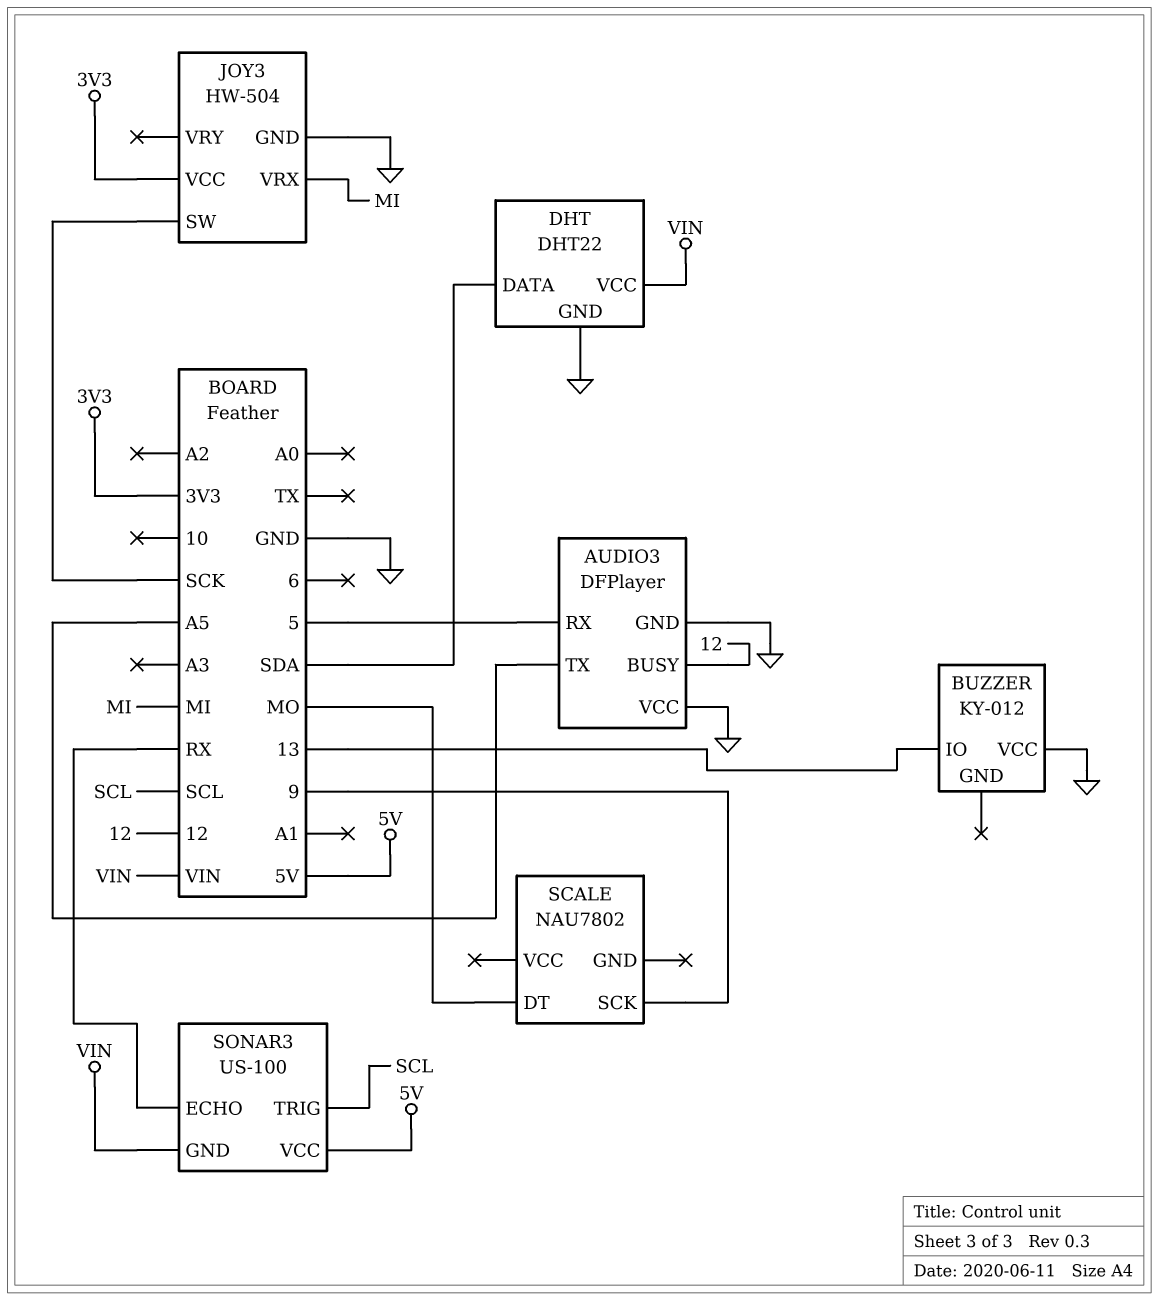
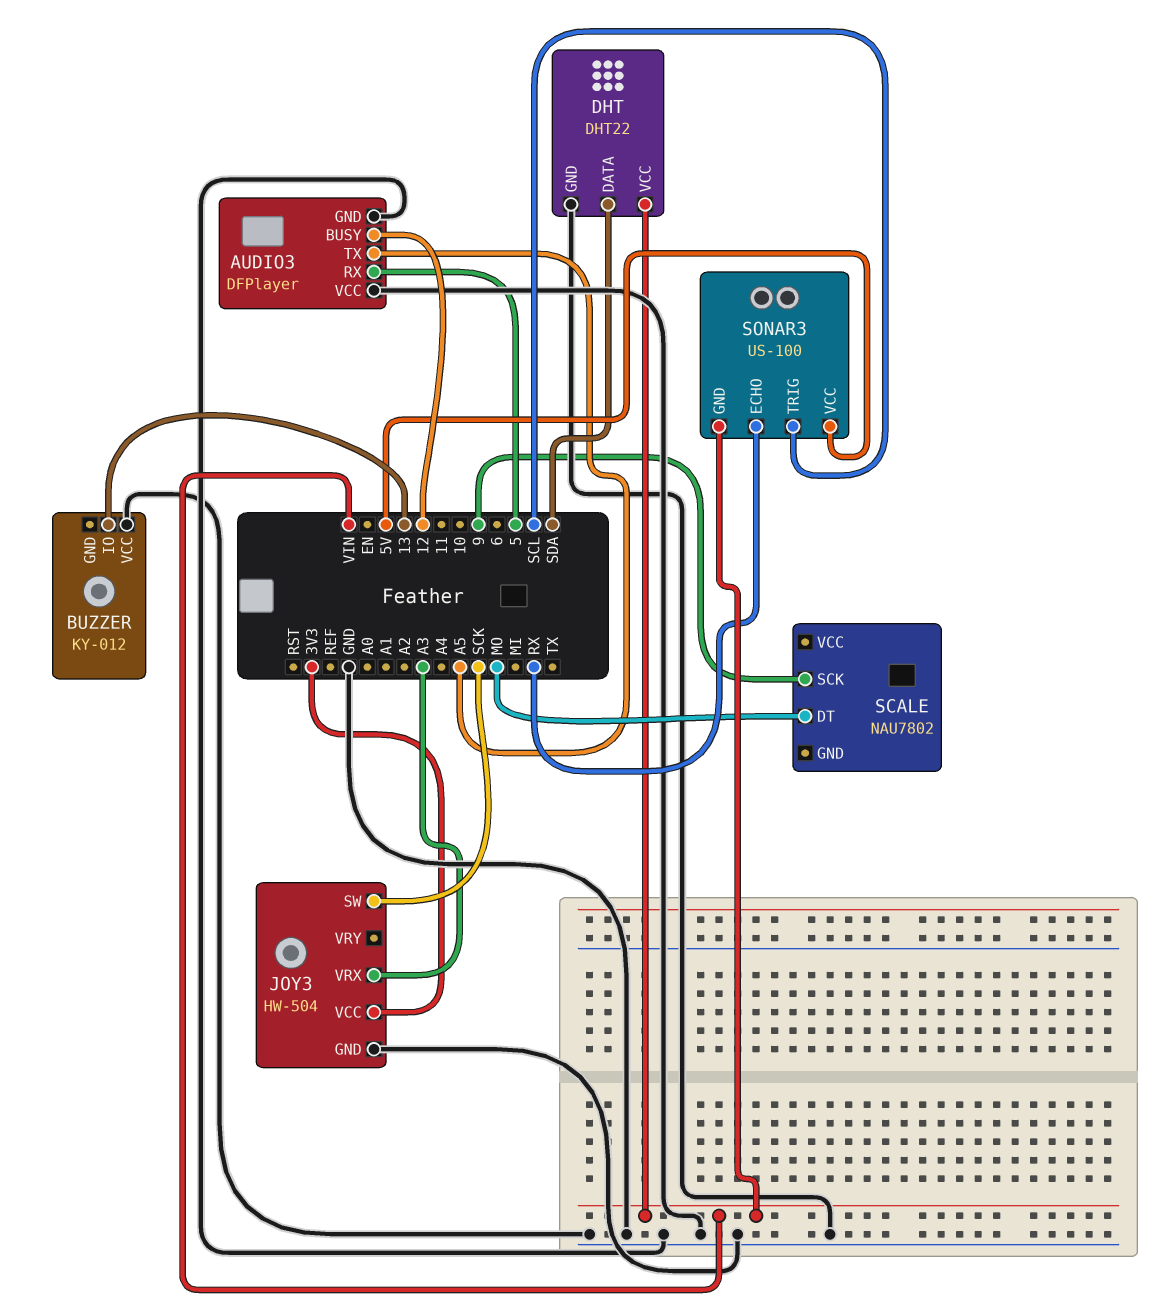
JOY3 pin VRX: MI -> A3

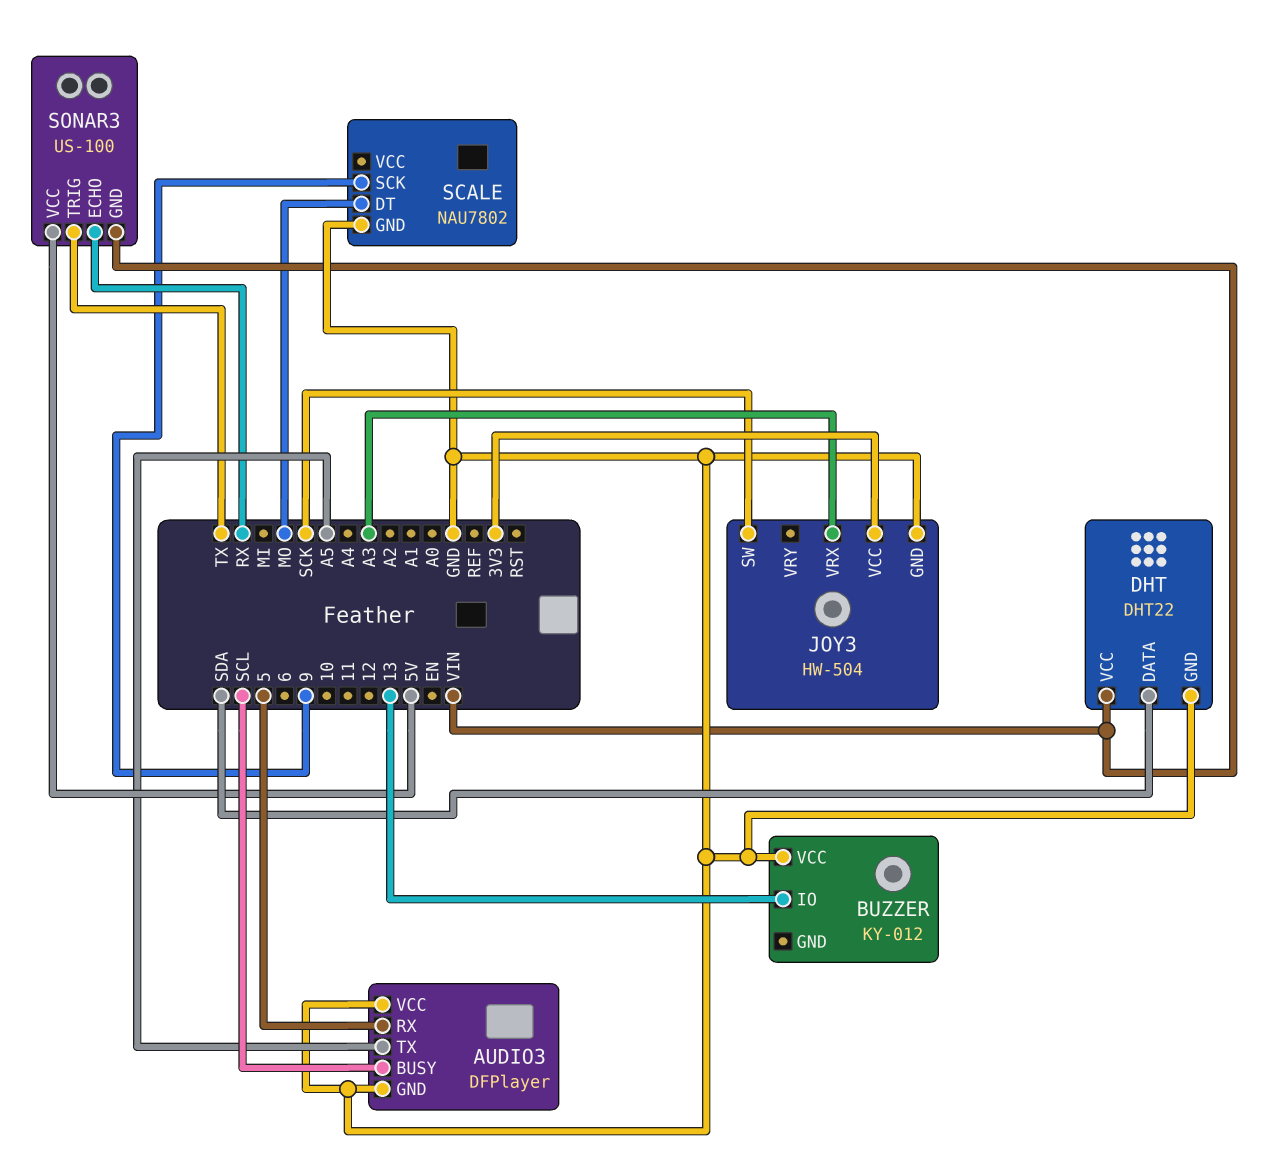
AUDIO3 pin BUSY: 12 -> SCL
SCALE pin GND: none -> GND
SONAR3 pin TRIG: SCL -> TX

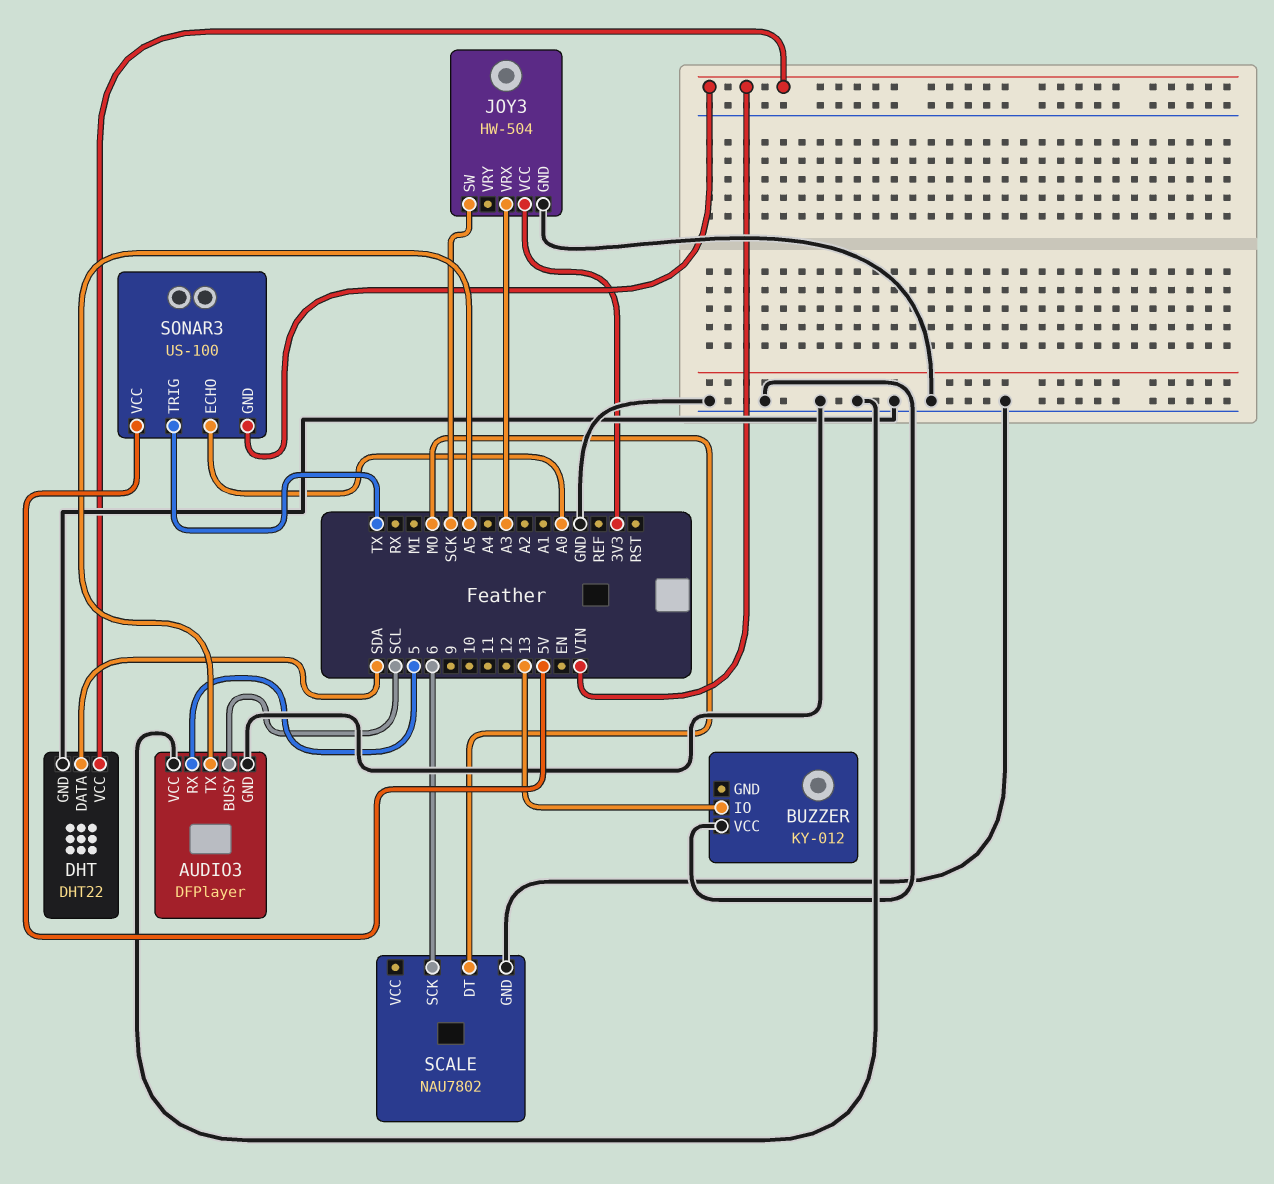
SCALE pin SCK: 9 -> 6
SONAR3 pin ECHO: RX -> A0

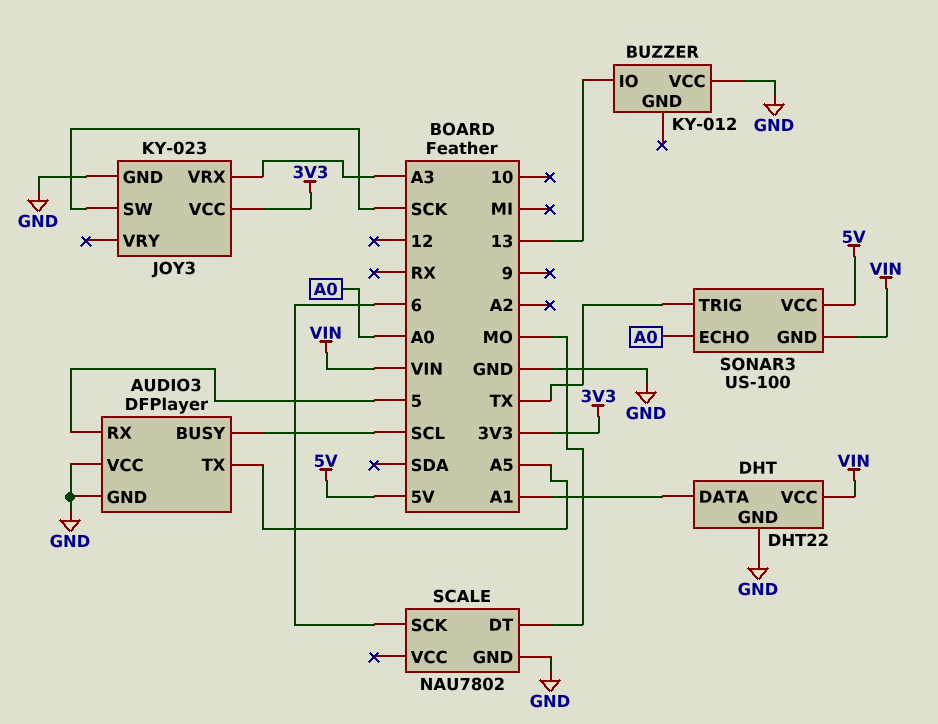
DHT pin DATA: SDA -> A1
JOY3: HW-504 -> KY-023

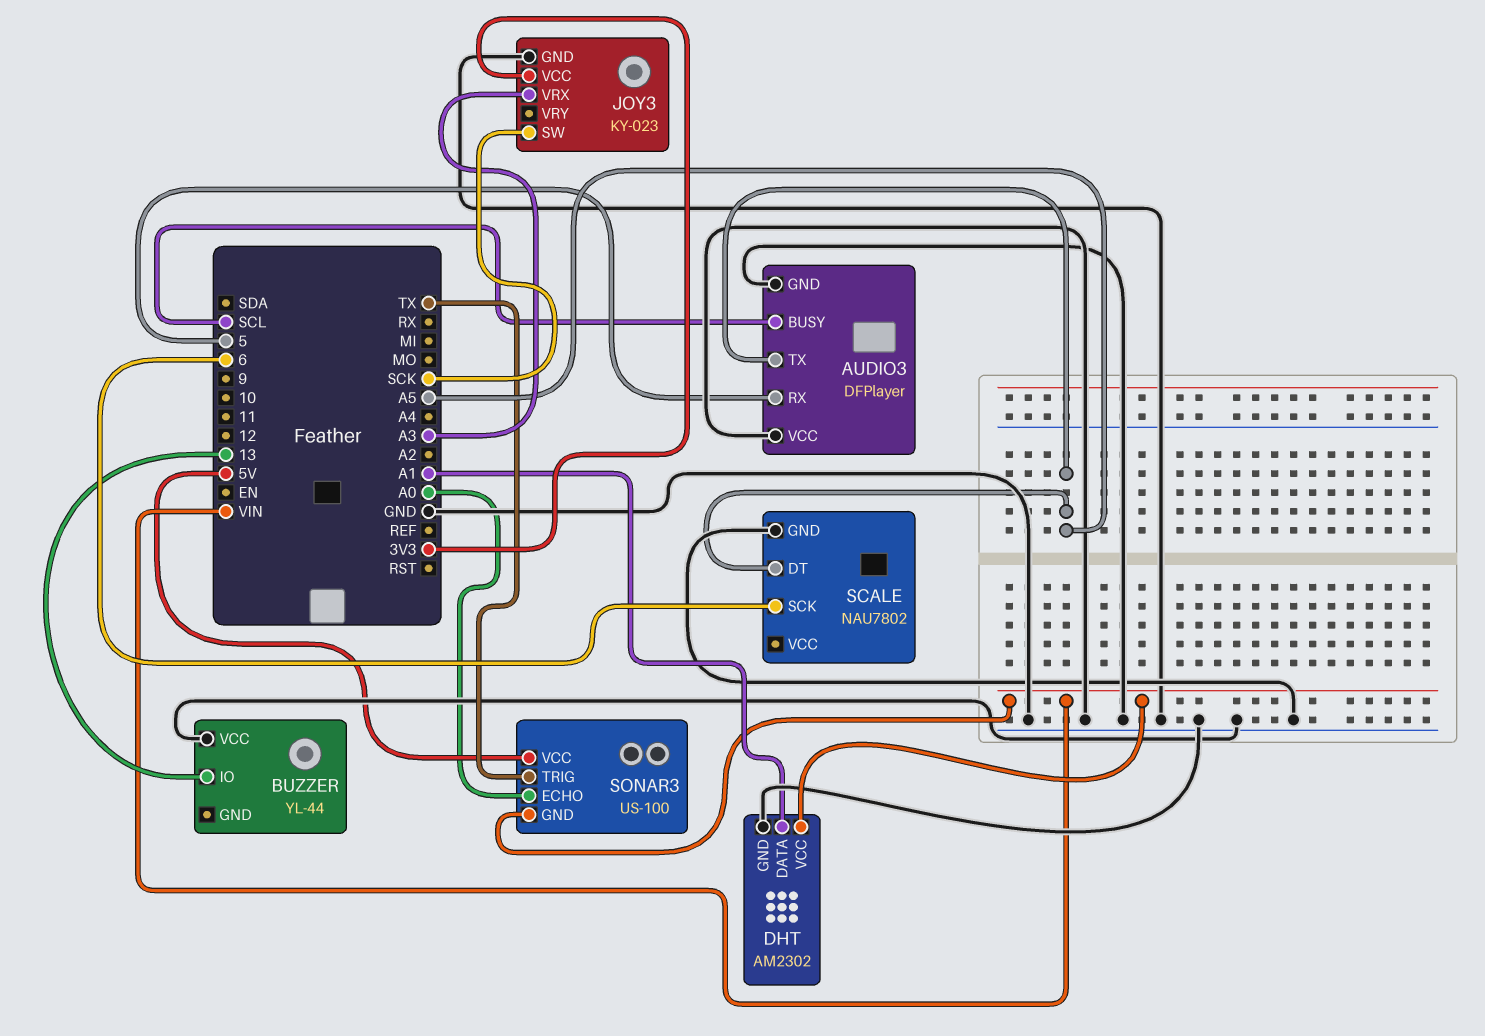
BUZZER: KY-012 -> YL-44
DHT: DHT22 -> AM2302
SCALE pin DT: MO -> A5

